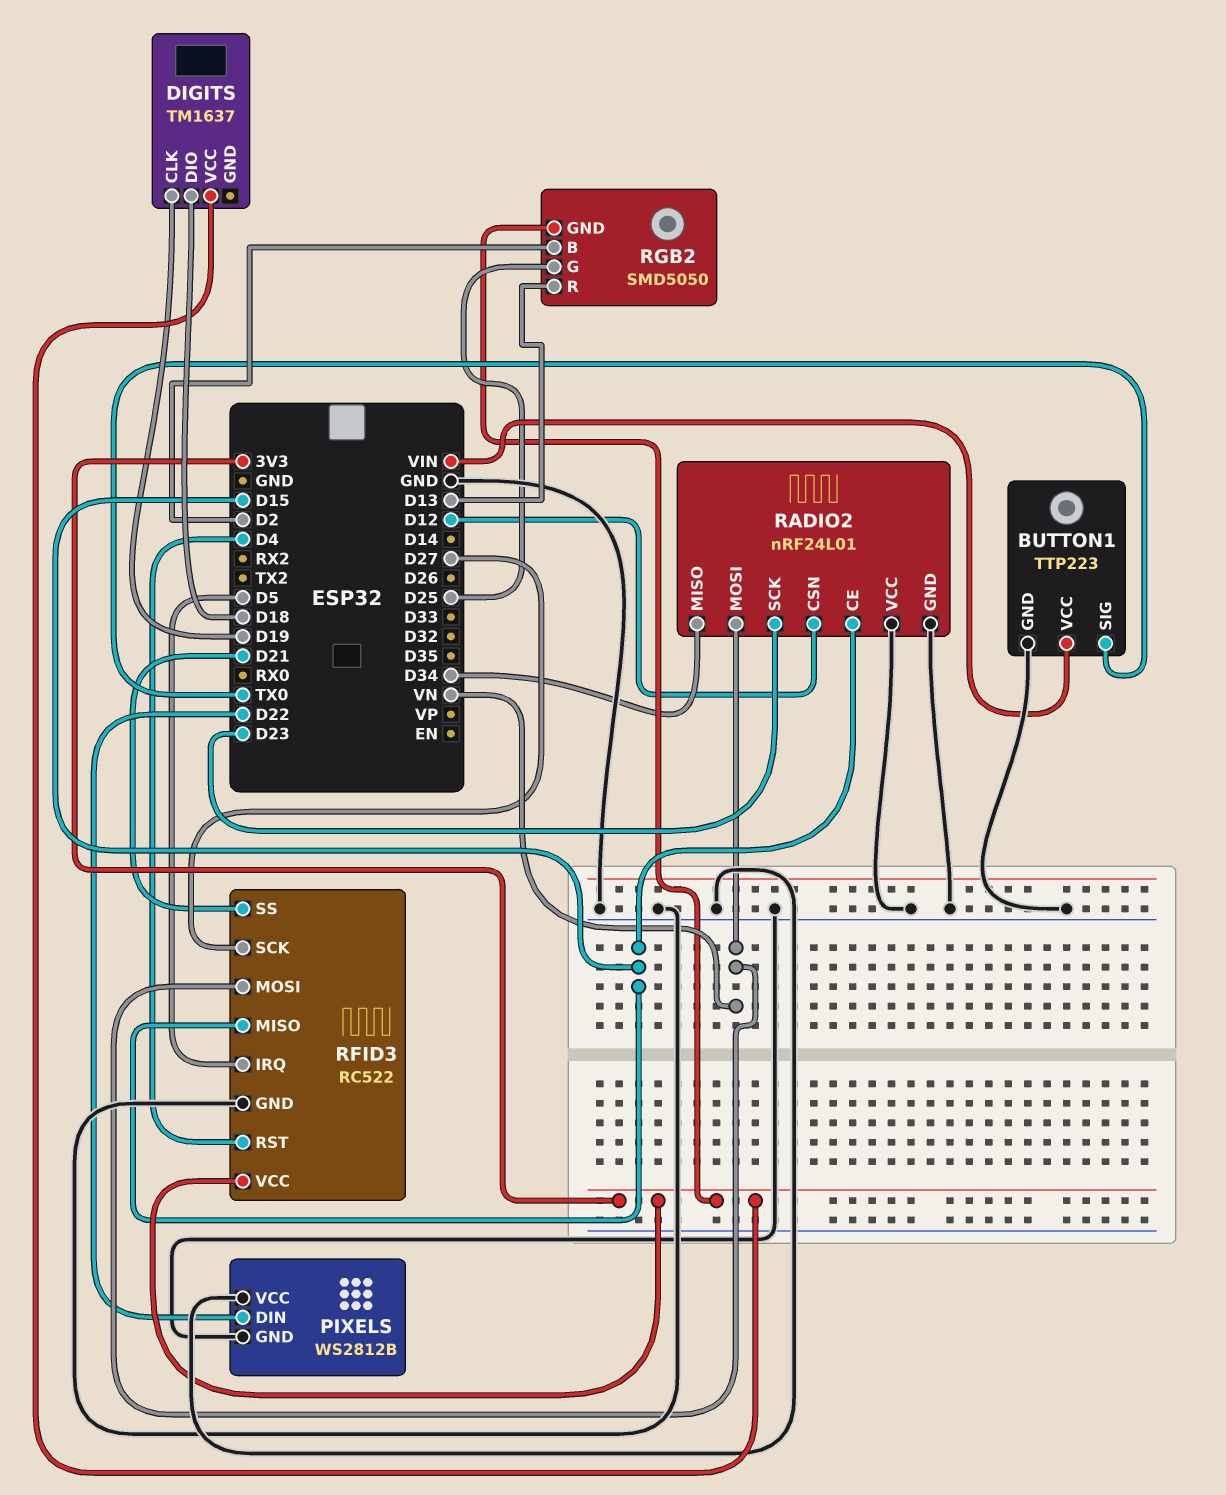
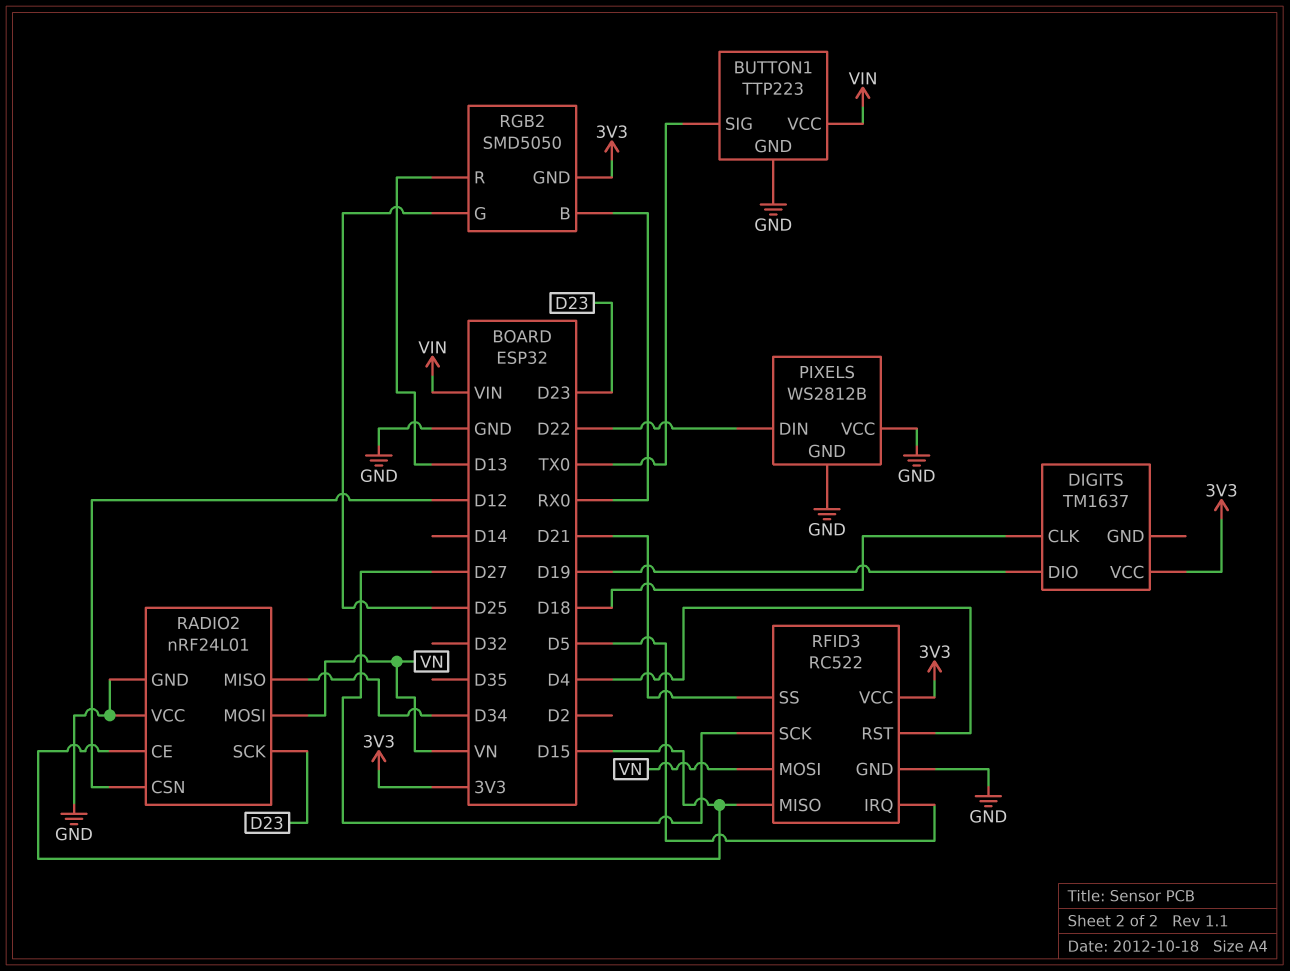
DIGITS pin CLK: D19 -> D18
DIGITS pin DIO: D18 -> D19
RGB2 pin B: D2 -> RX0

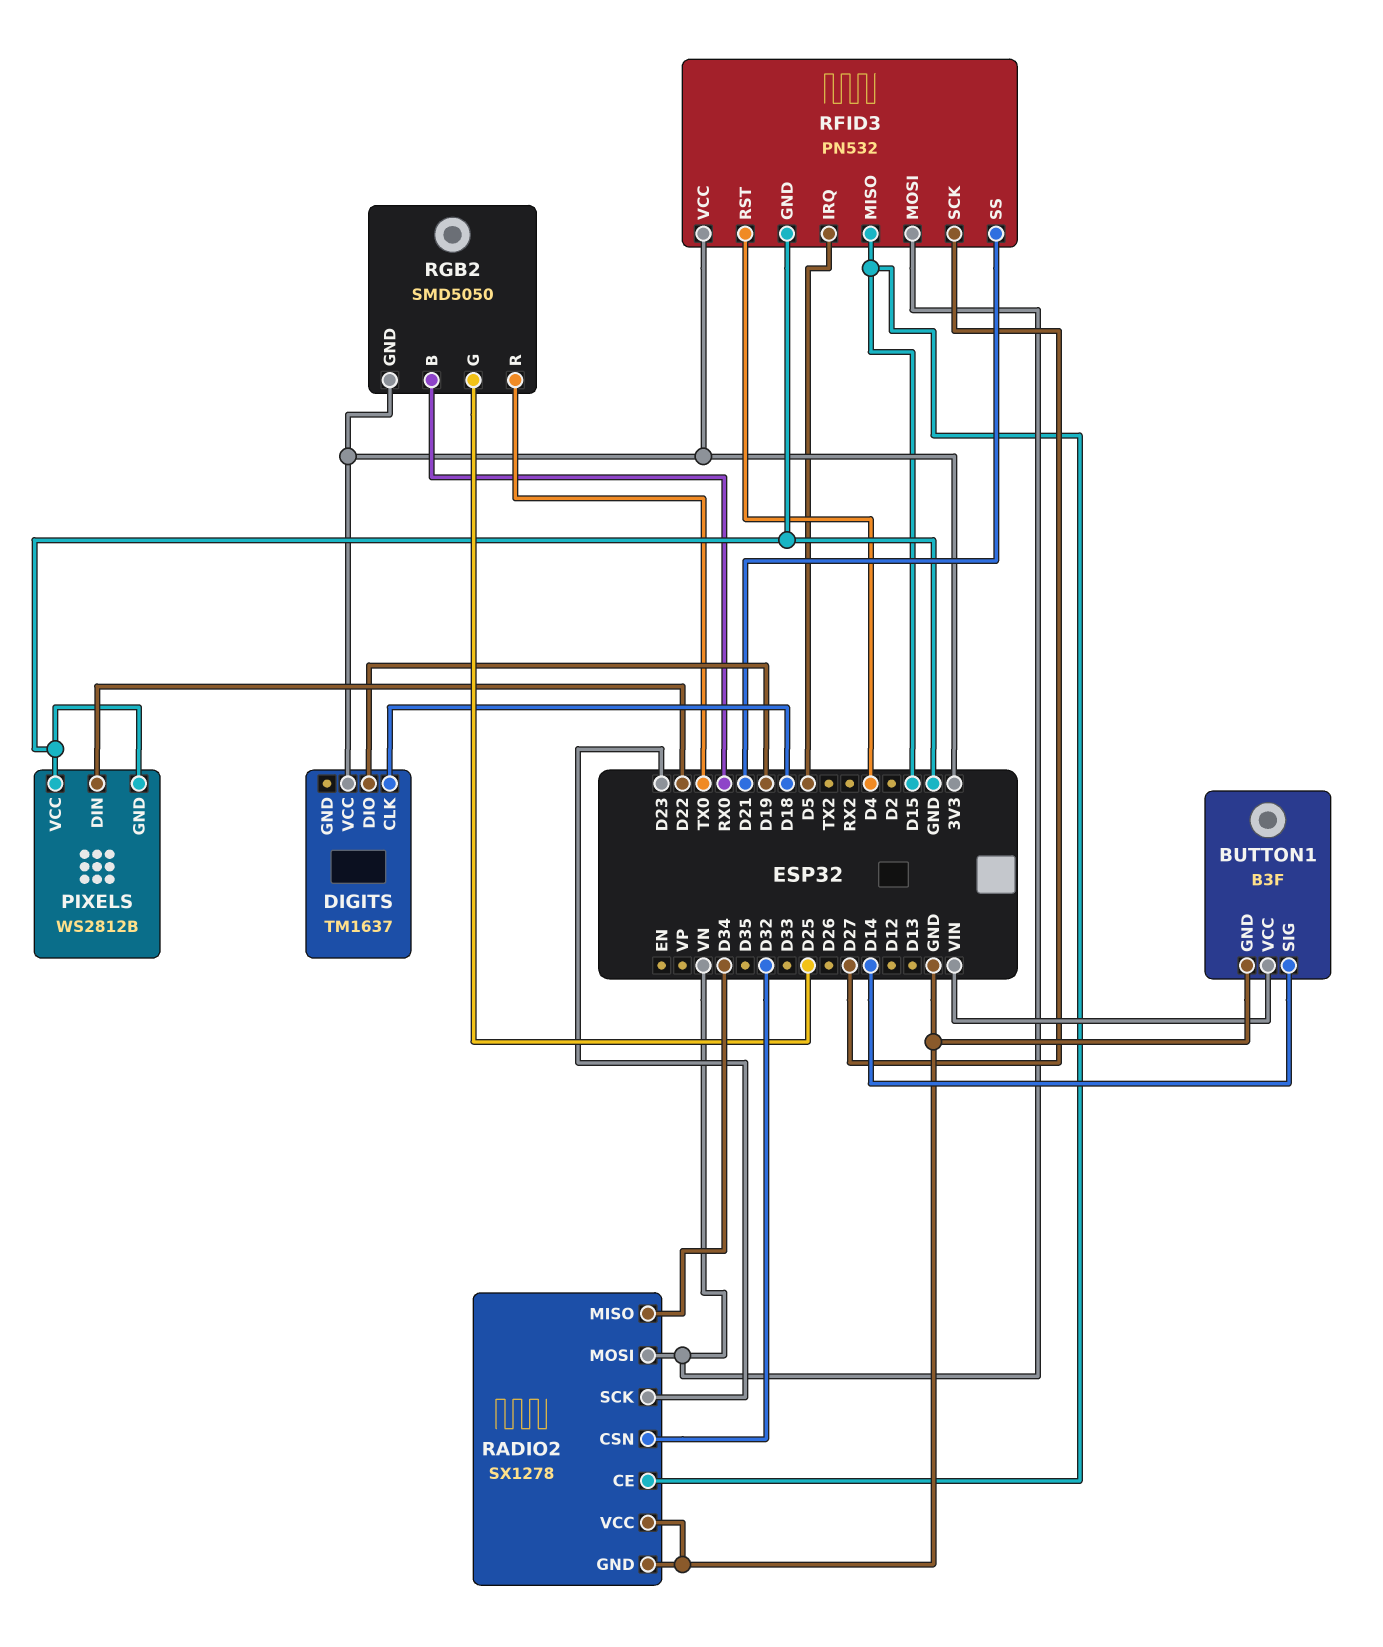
BUTTON1: TTP223 -> B3F
BUTTON1 pin SIG: TX0 -> D14
RADIO2: nRF24L01 -> SX1278
RADIO2 pin CSN: D12 -> D32
RFID3: RC522 -> PN532
RGB2 pin R: D13 -> TX0

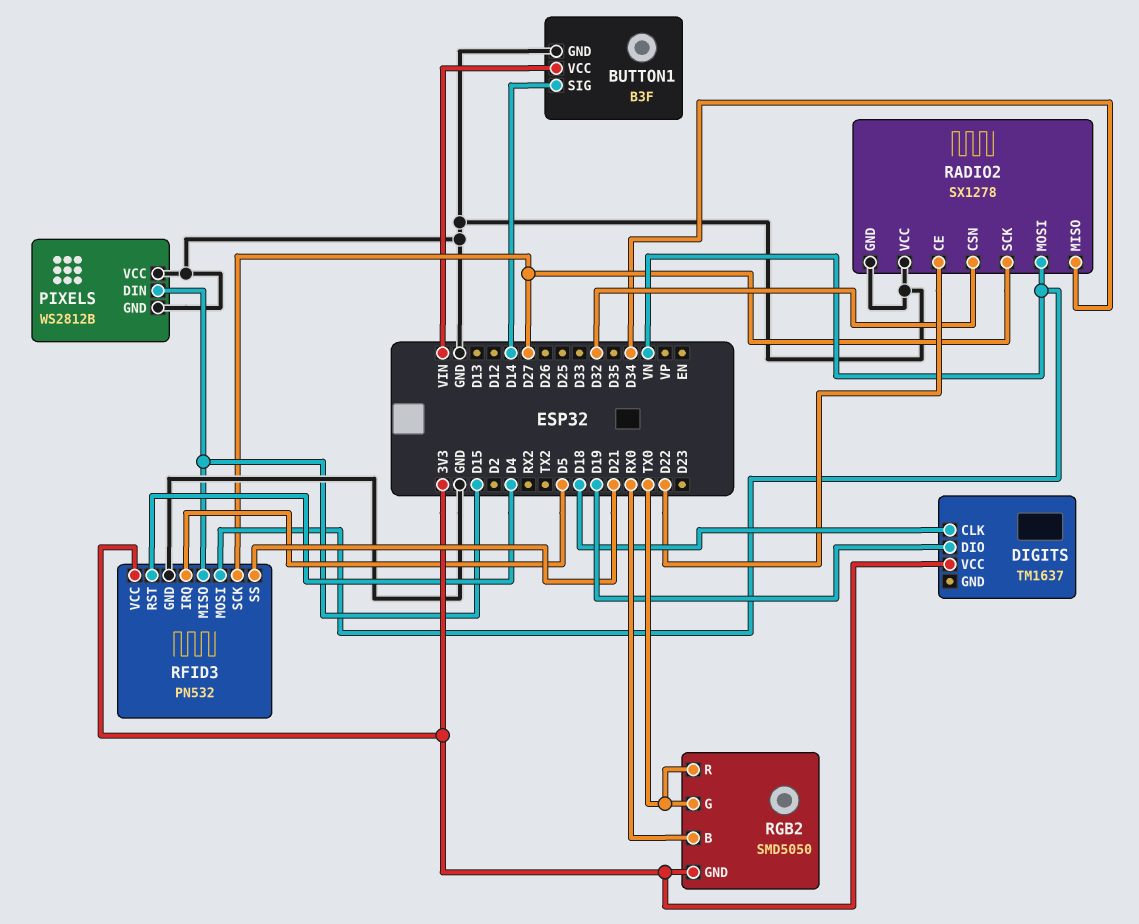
PIXELS pin DIN: D22 -> D15
RADIO2 pin CE: D15 -> D22
RADIO2 pin SCK: D23 -> D27
RGB2 pin G: D25 -> TX0

